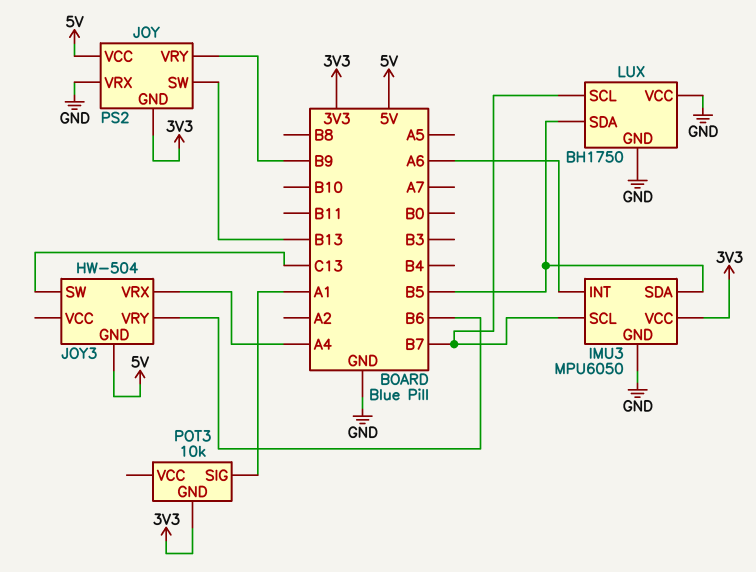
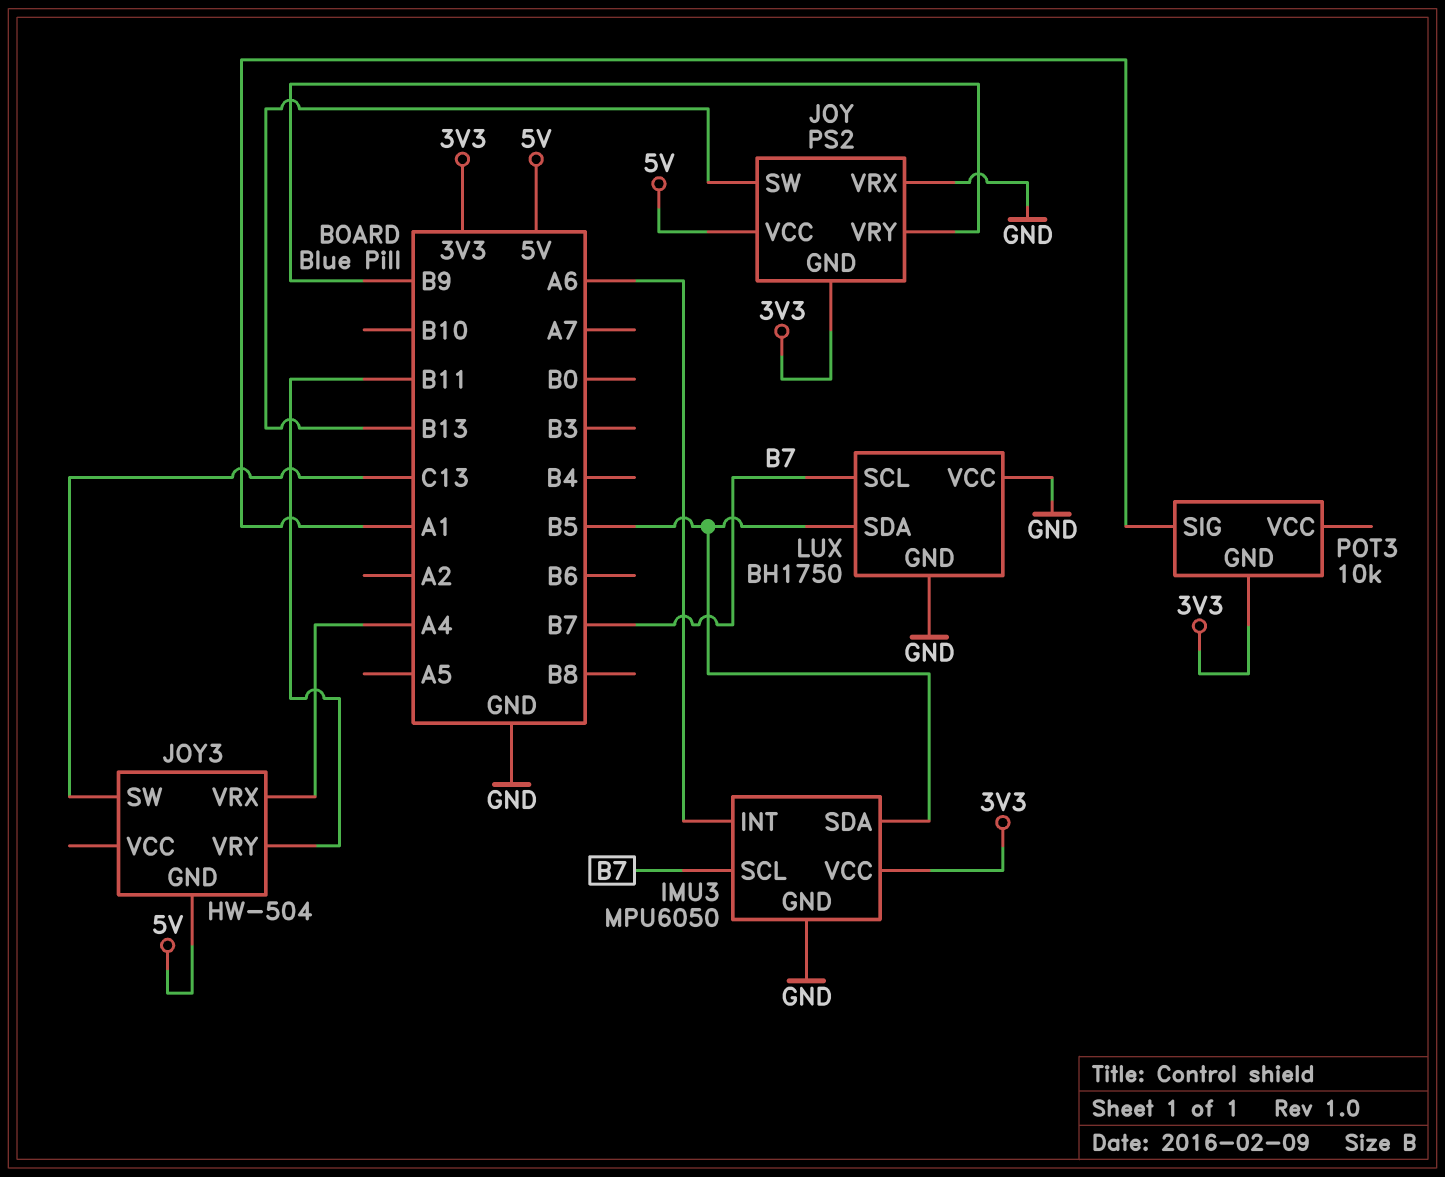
JOY3 pin VRY: B6 -> B11

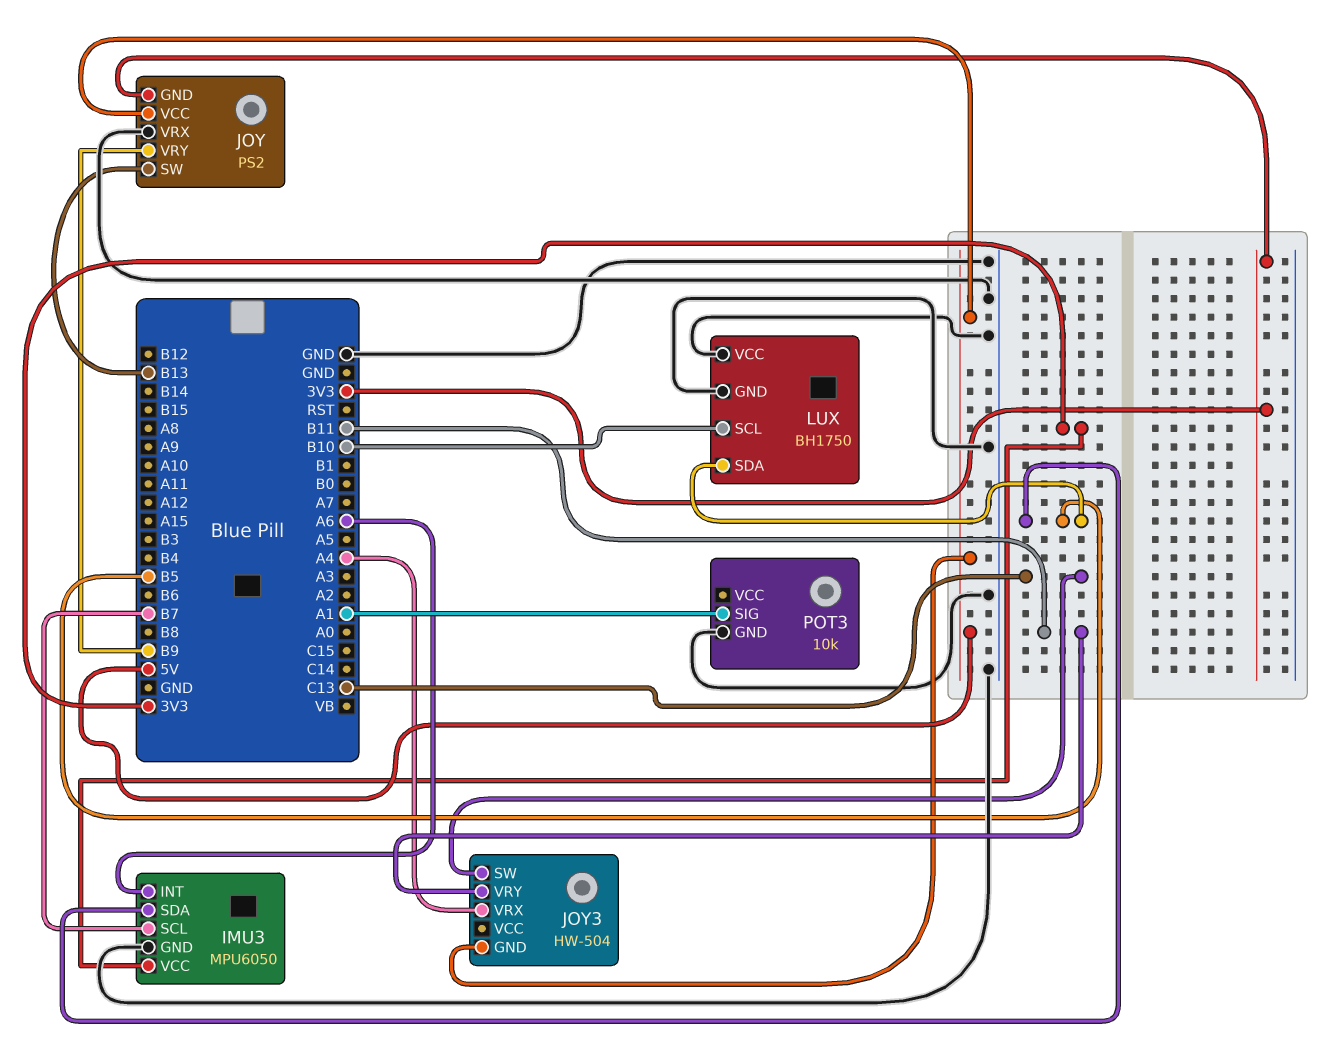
LUX pin SCL: B7 -> B10
POT3 pin GND: 3V3 -> GND

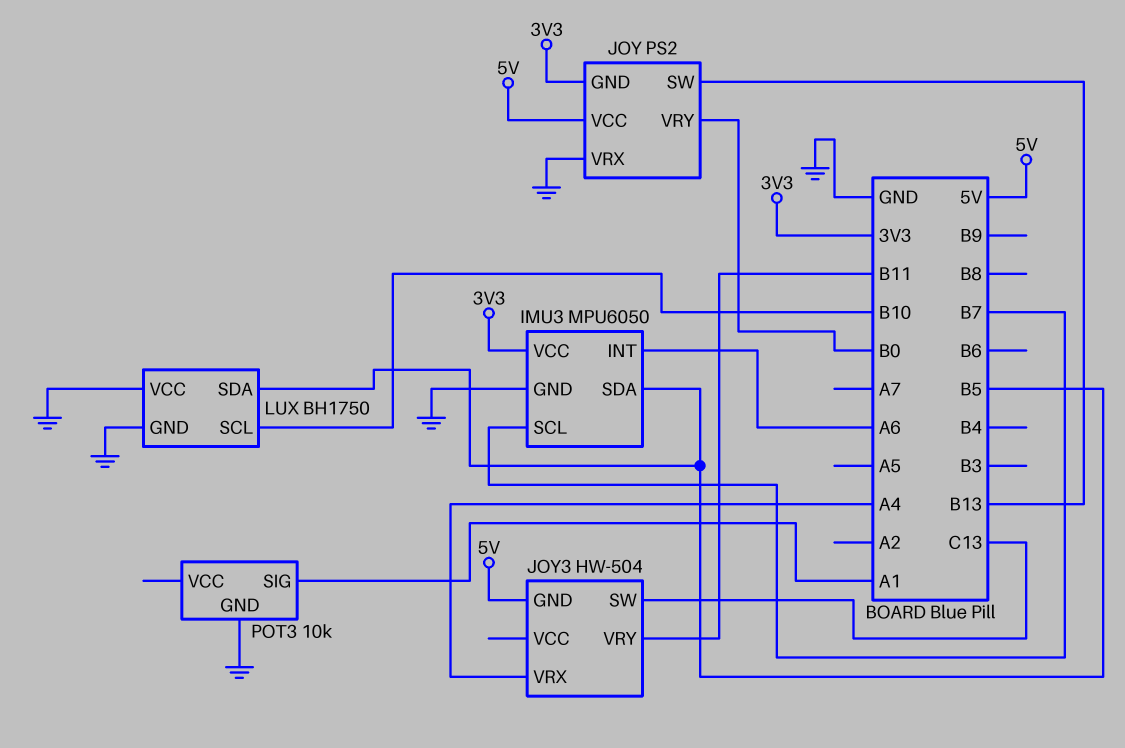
JOY pin VRY: B9 -> B0

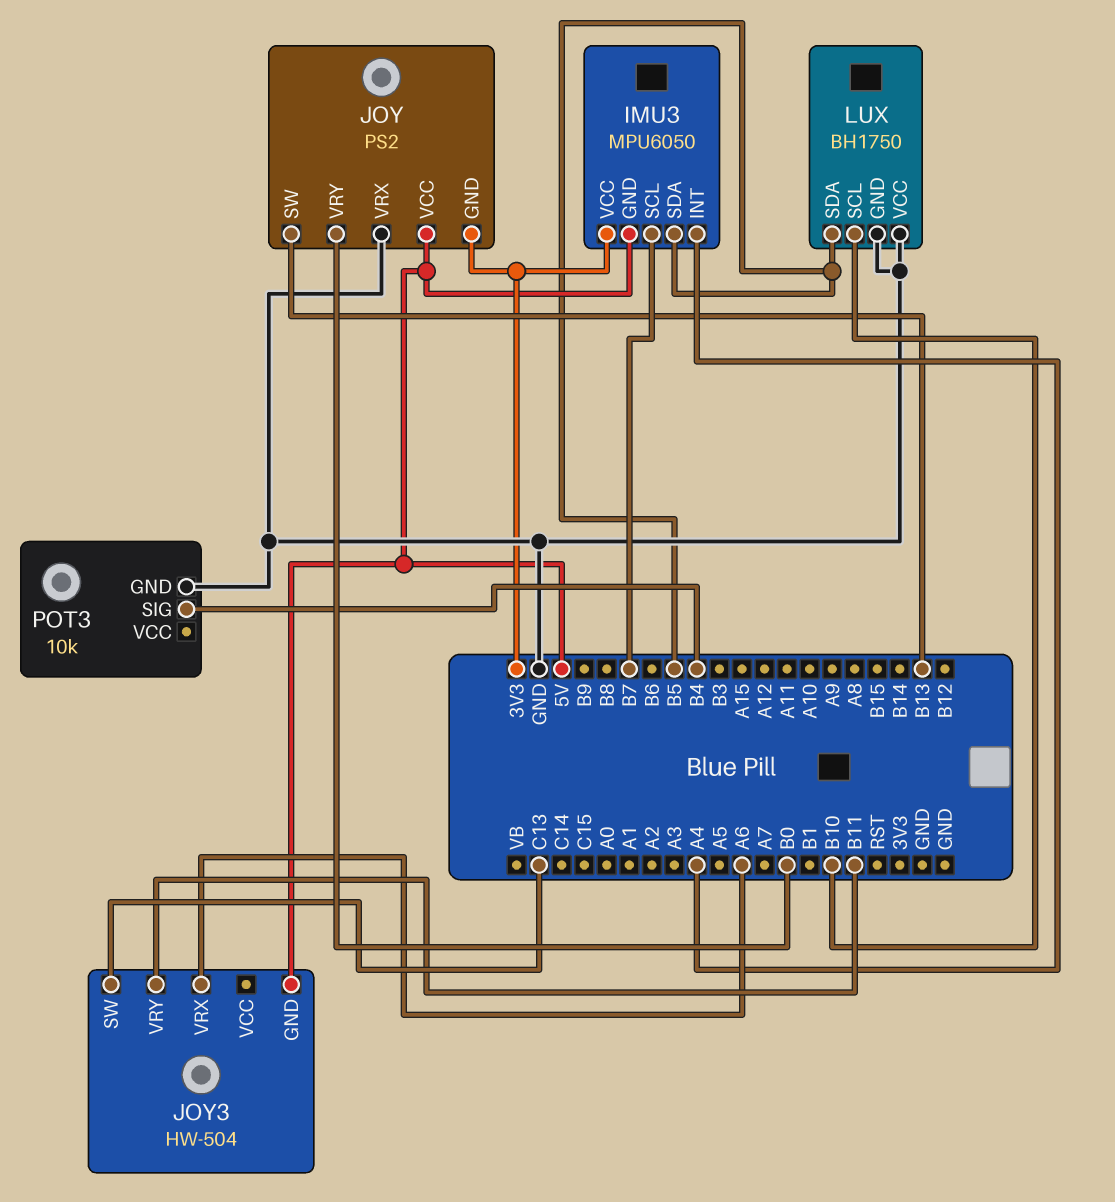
IMU3 pin GND: GND -> 5V
IMU3 pin INT: A6 -> A4
JOY3 pin VRX: A4 -> A6
POT3 pin SIG: A1 -> B4

